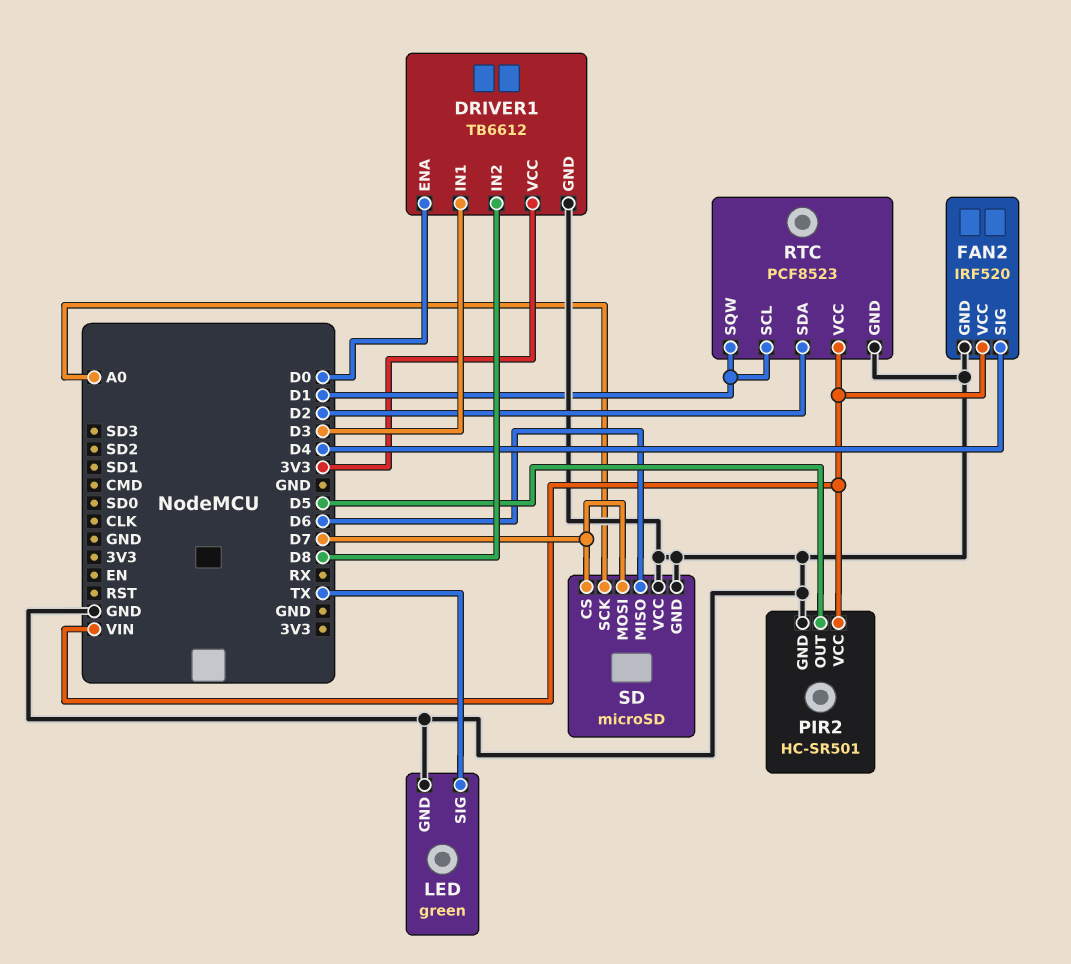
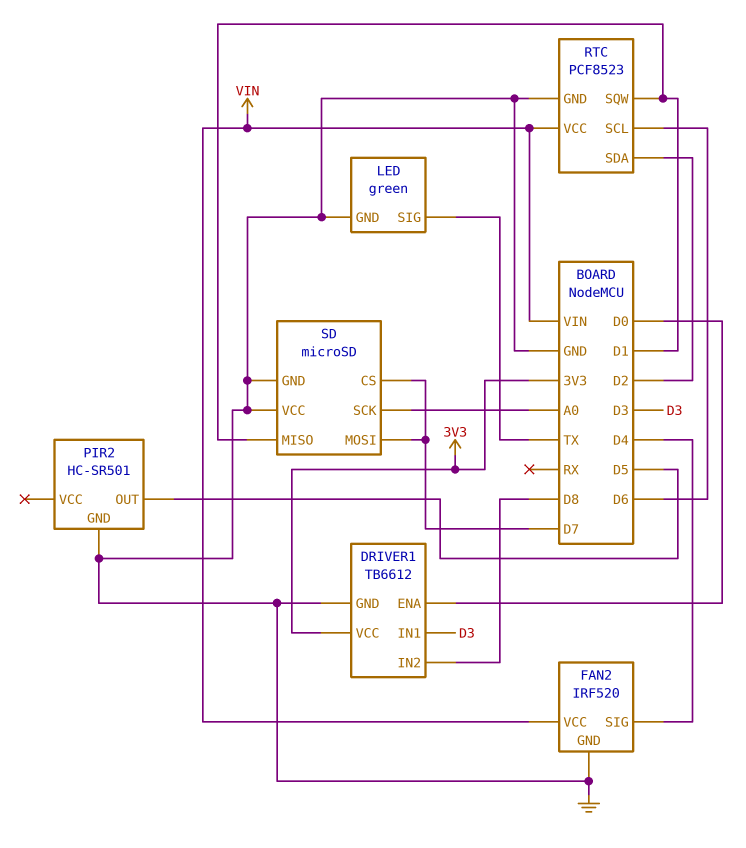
PIR2 pin VCC: VIN -> none
RTC pin SCL: D1 -> D6
SD pin MISO: D6 -> D1

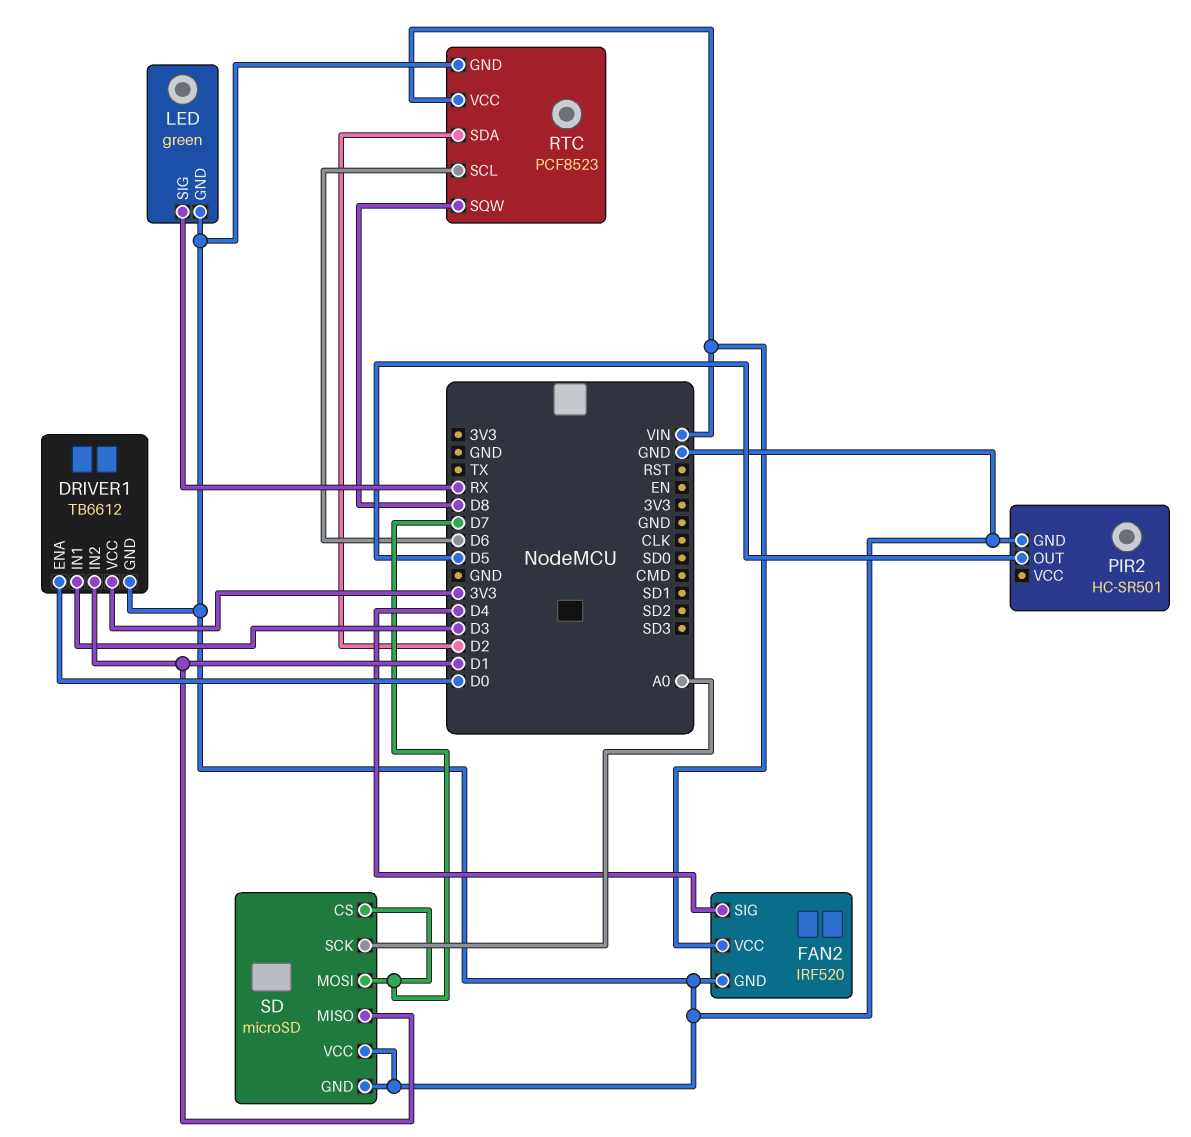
DRIVER1 pin IN2: D8 -> D1
LED pin SIG: TX -> RX
RTC pin SQW: D1 -> D8

